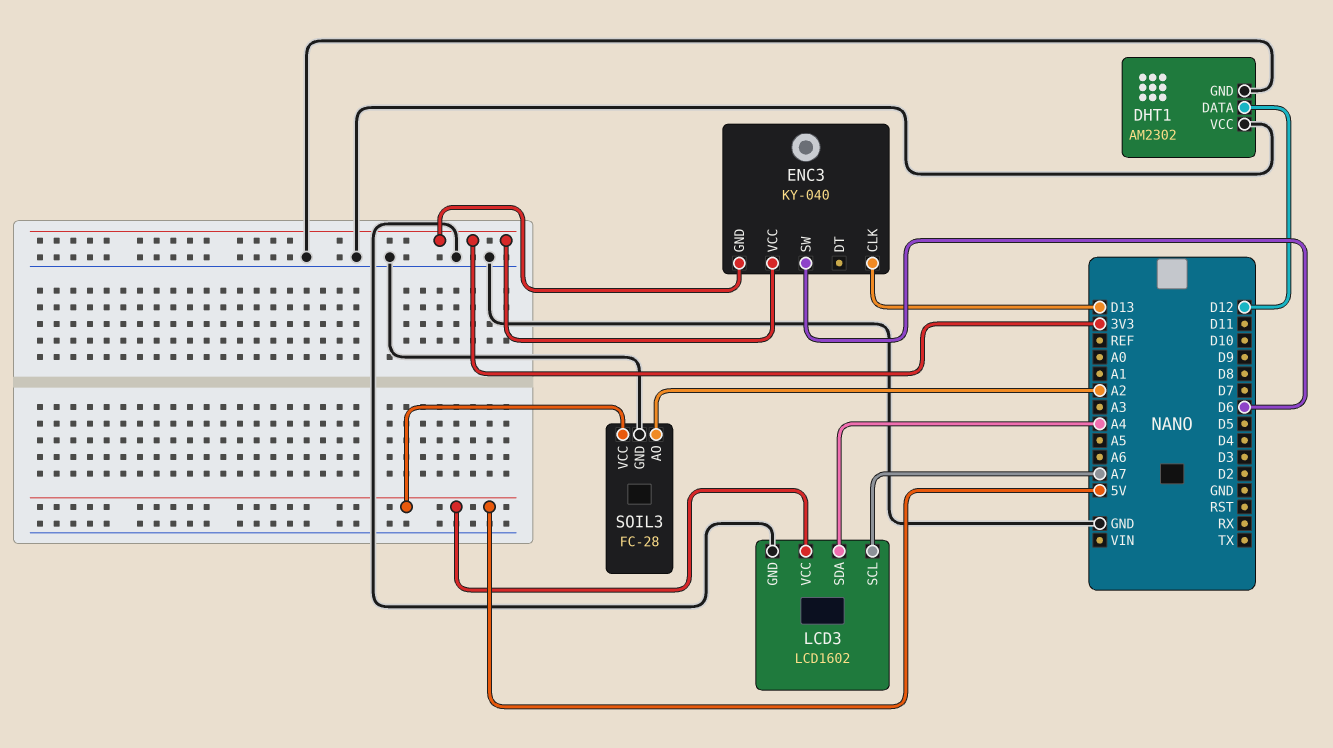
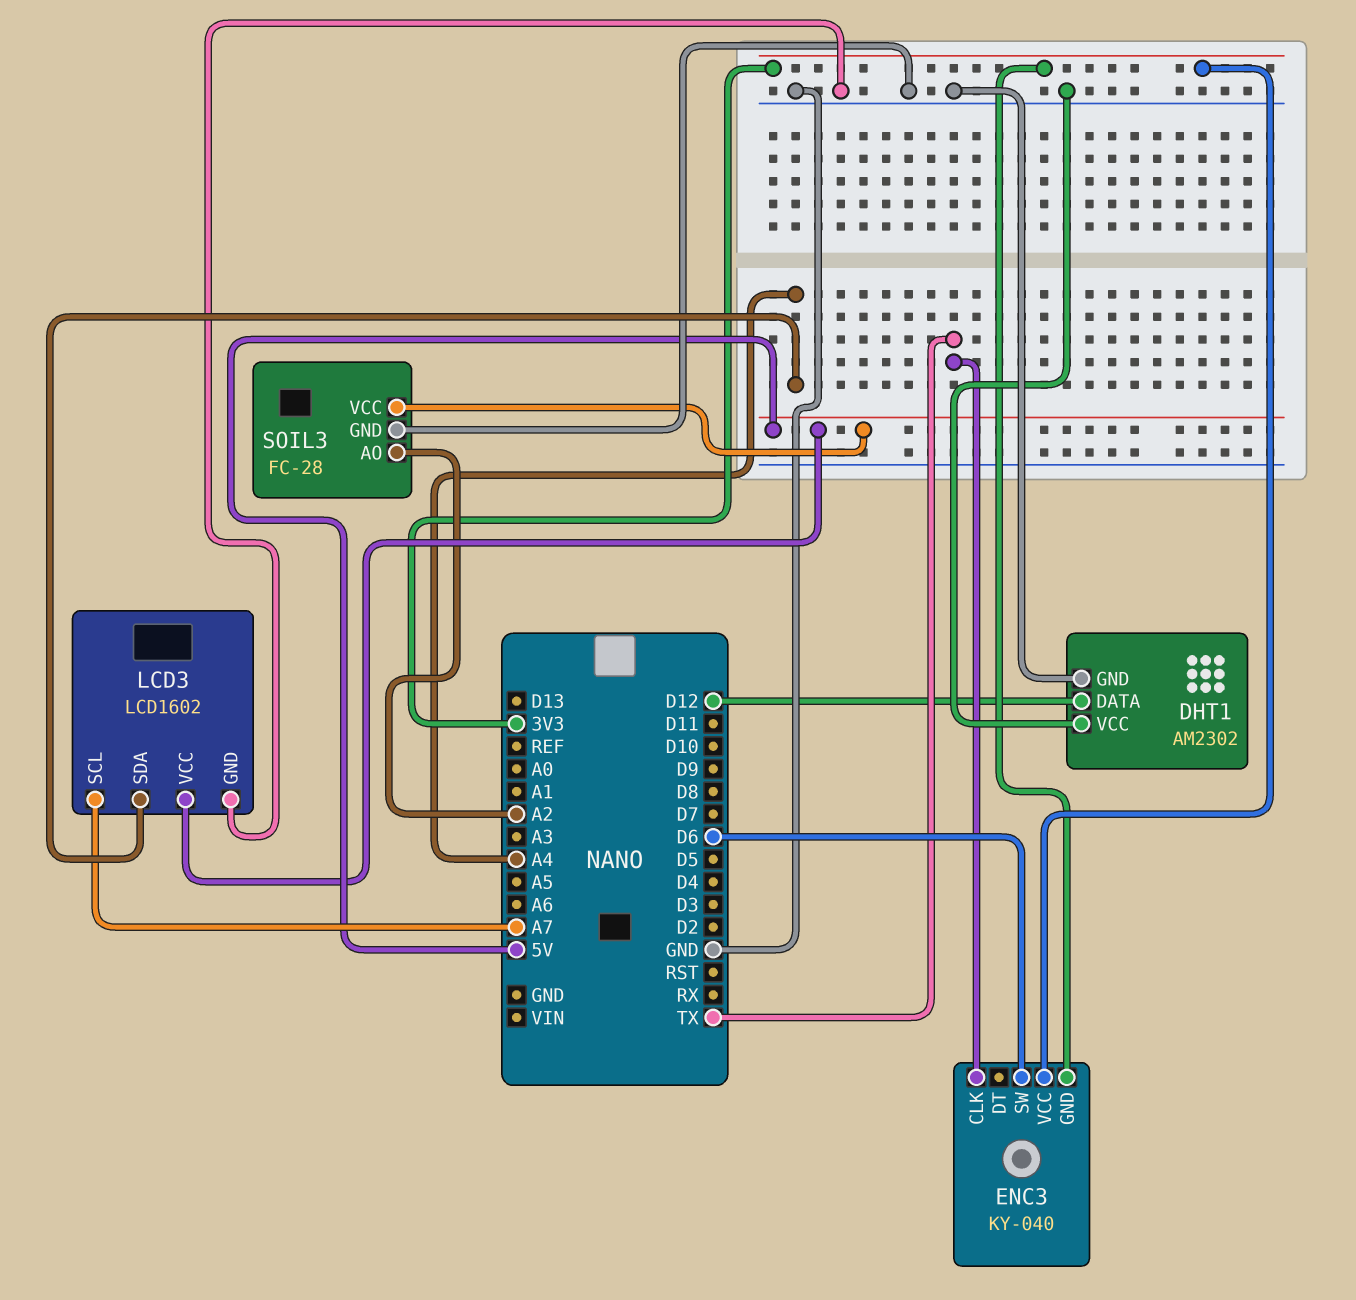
ENC3 pin CLK: D13 -> TX

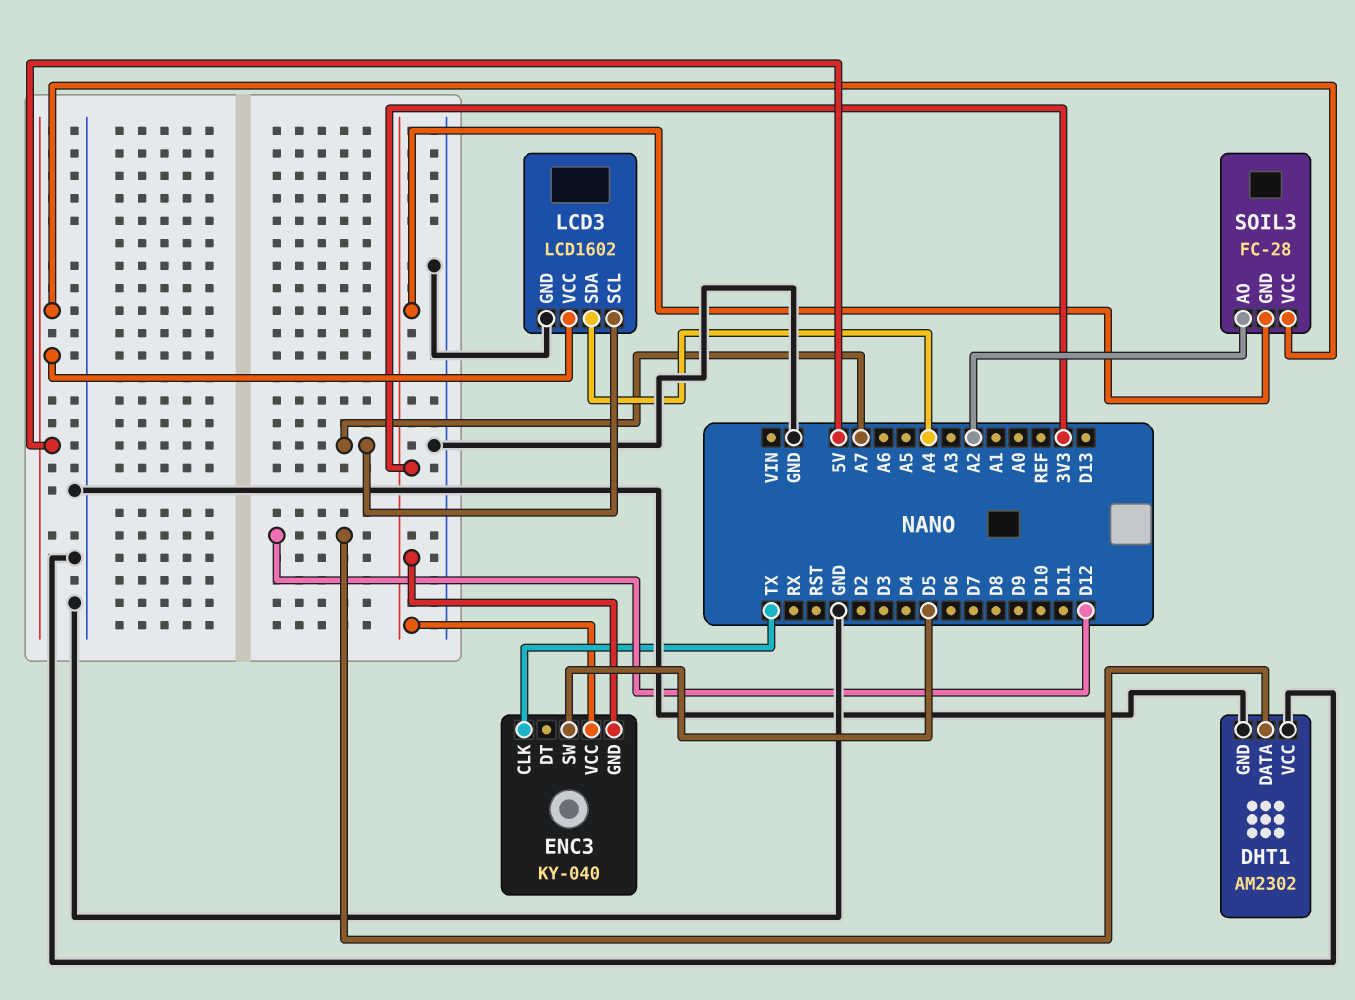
ENC3 pin SW: D6 -> D5
SOIL3 pin GND: GND -> 3V3

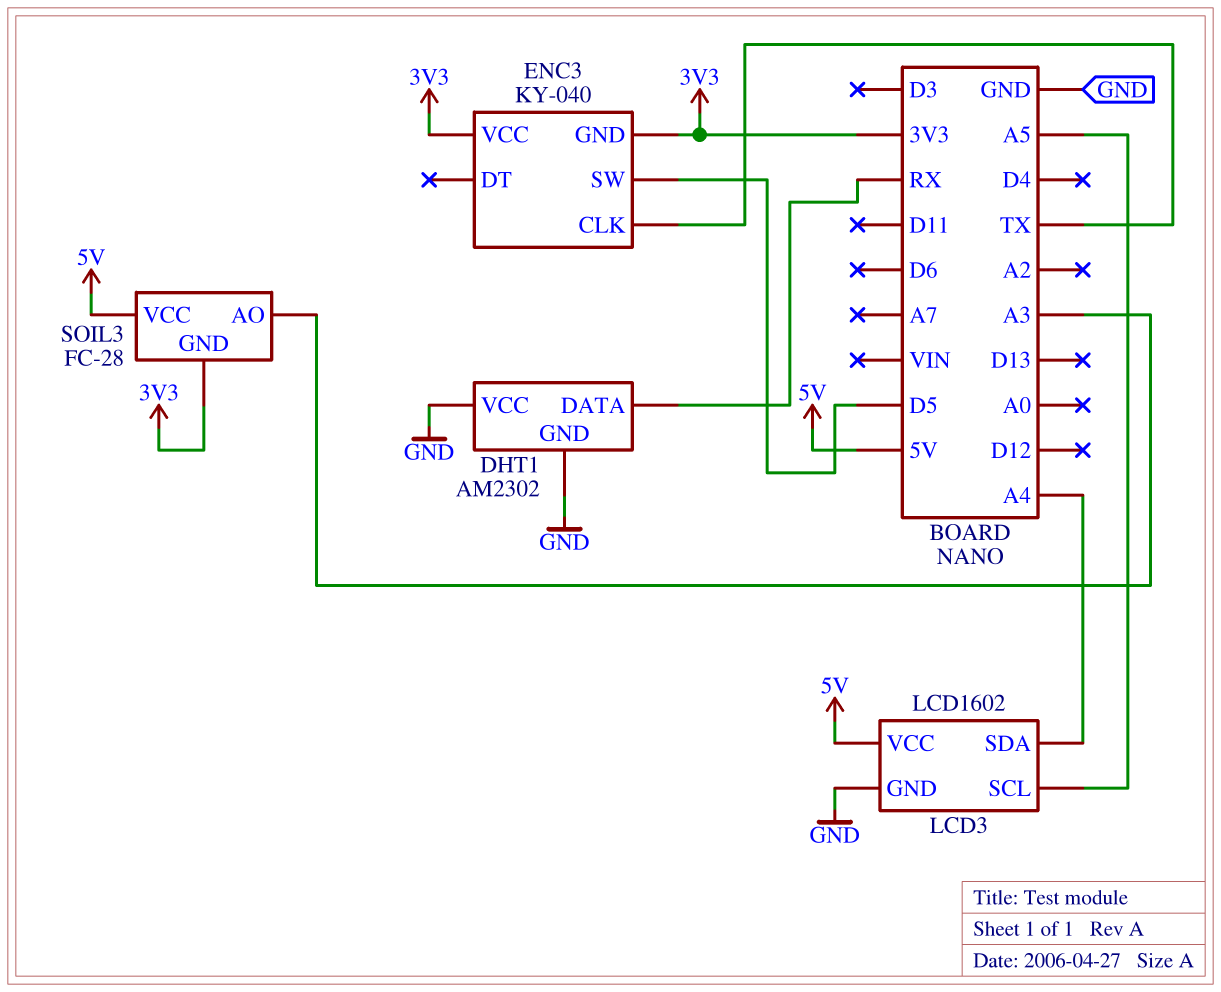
DHT1 pin DATA: D12 -> RX
LCD3 pin SCL: A7 -> A5
SOIL3 pin AO: A2 -> A3

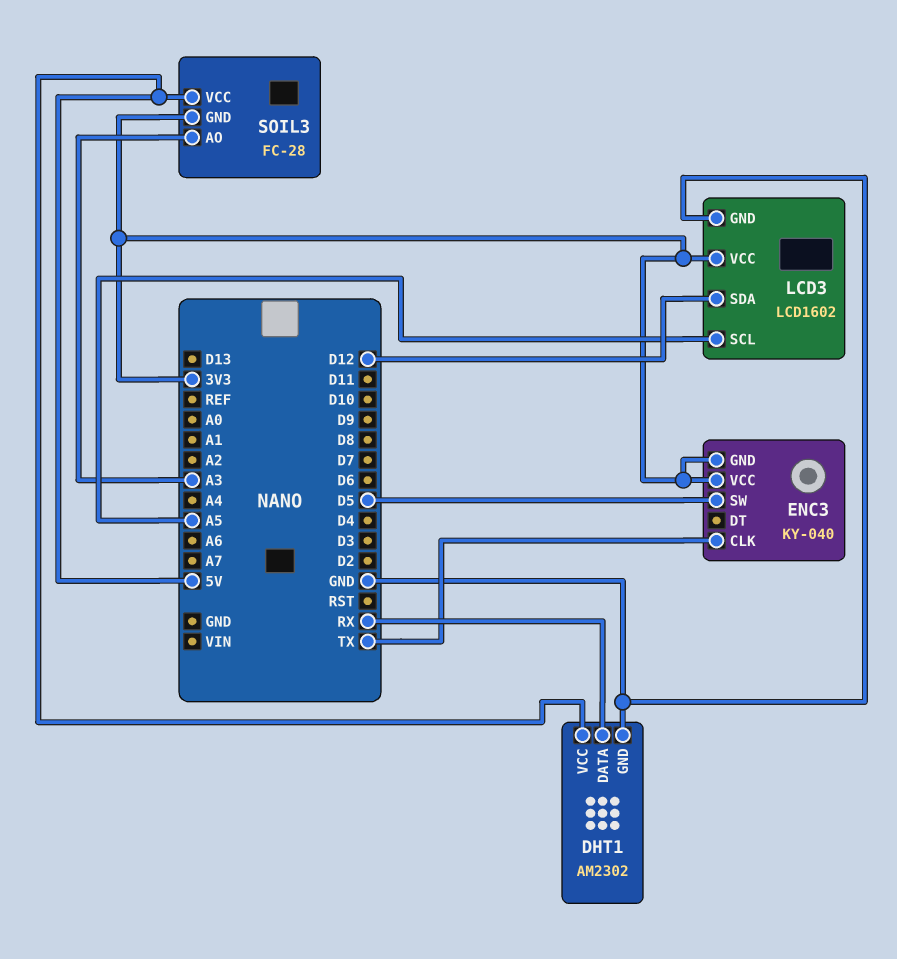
DHT1 pin VCC: GND -> 5V
LCD3 pin SDA: A4 -> D12
LCD3 pin VCC: 5V -> 3V3

